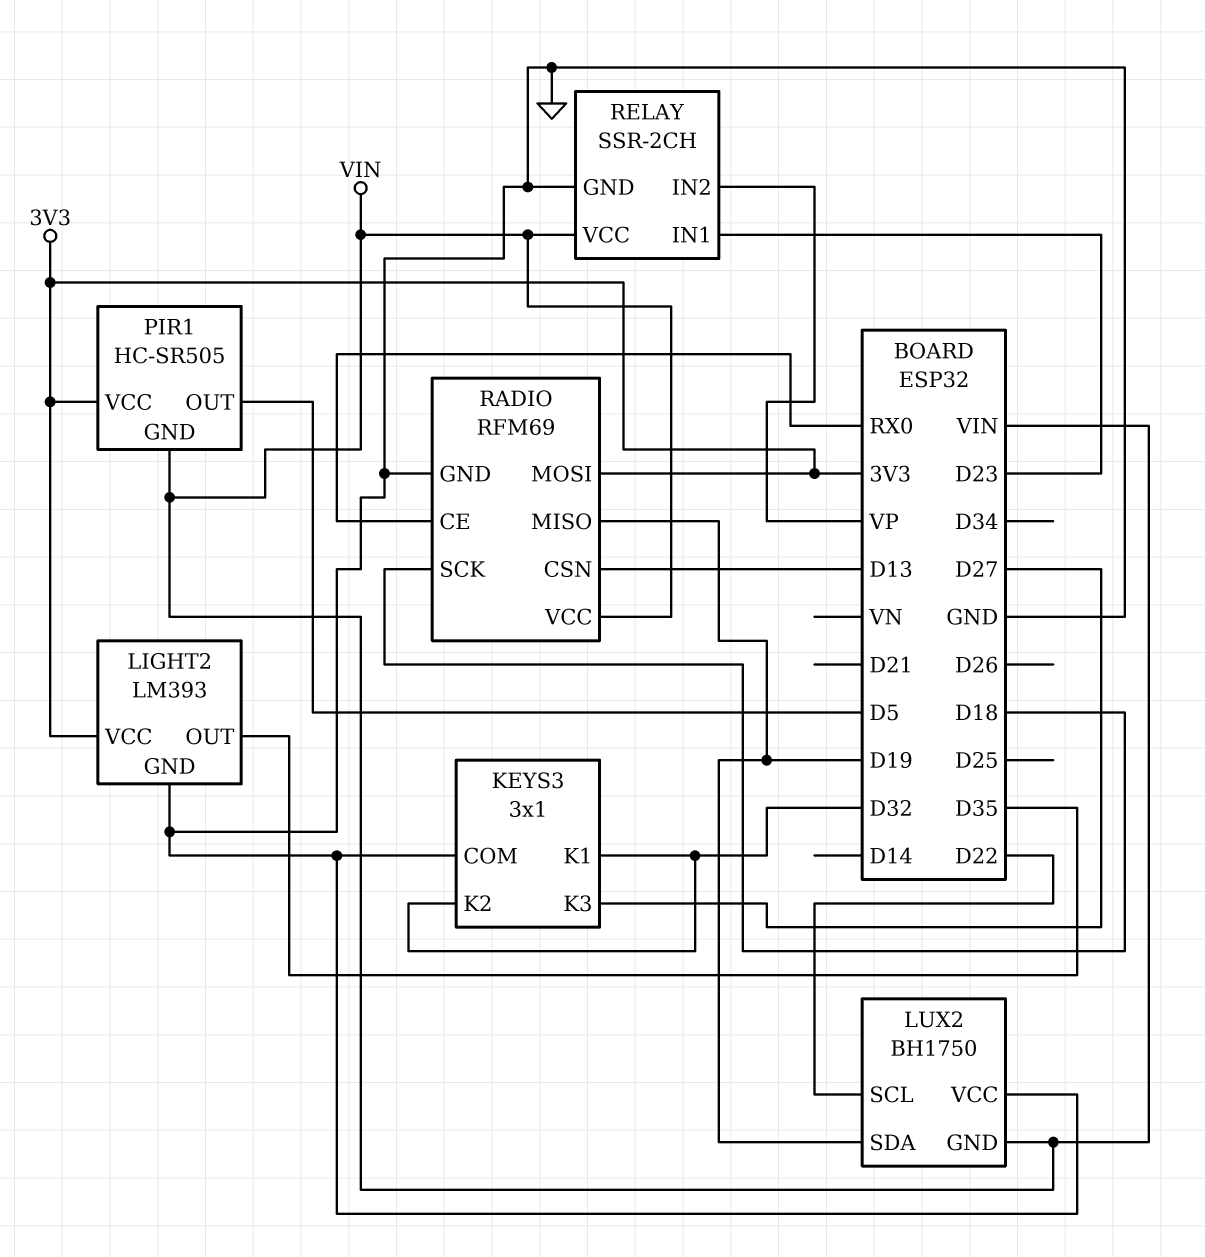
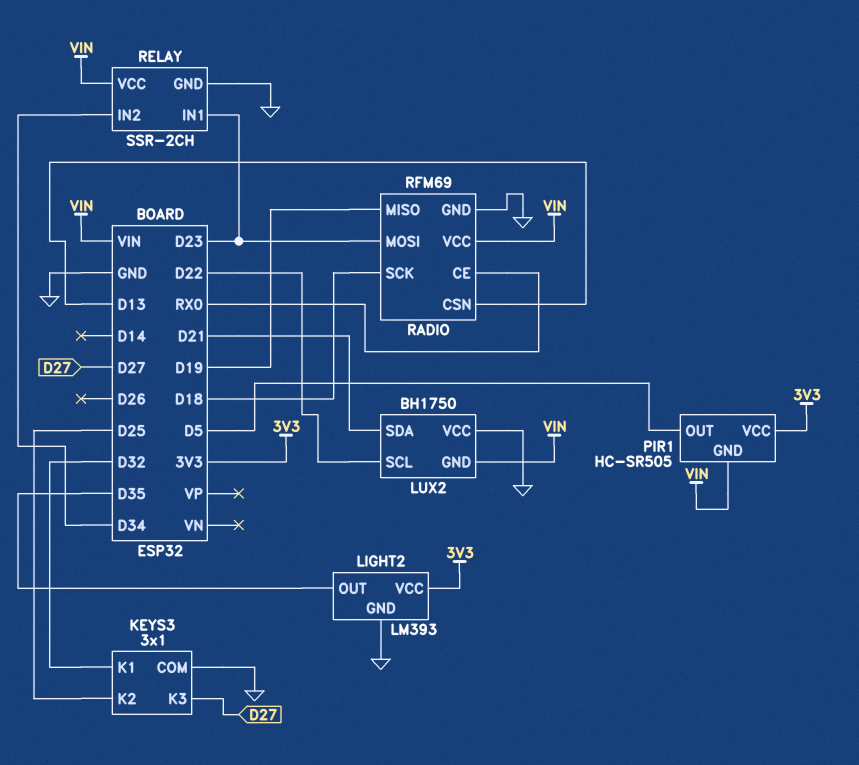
KEYS3 pin K2: D32 -> D25
LUX2 pin SDA: D19 -> D21
RADIO pin MOSI: 3V3 -> D23
RELAY pin IN2: VP -> D34

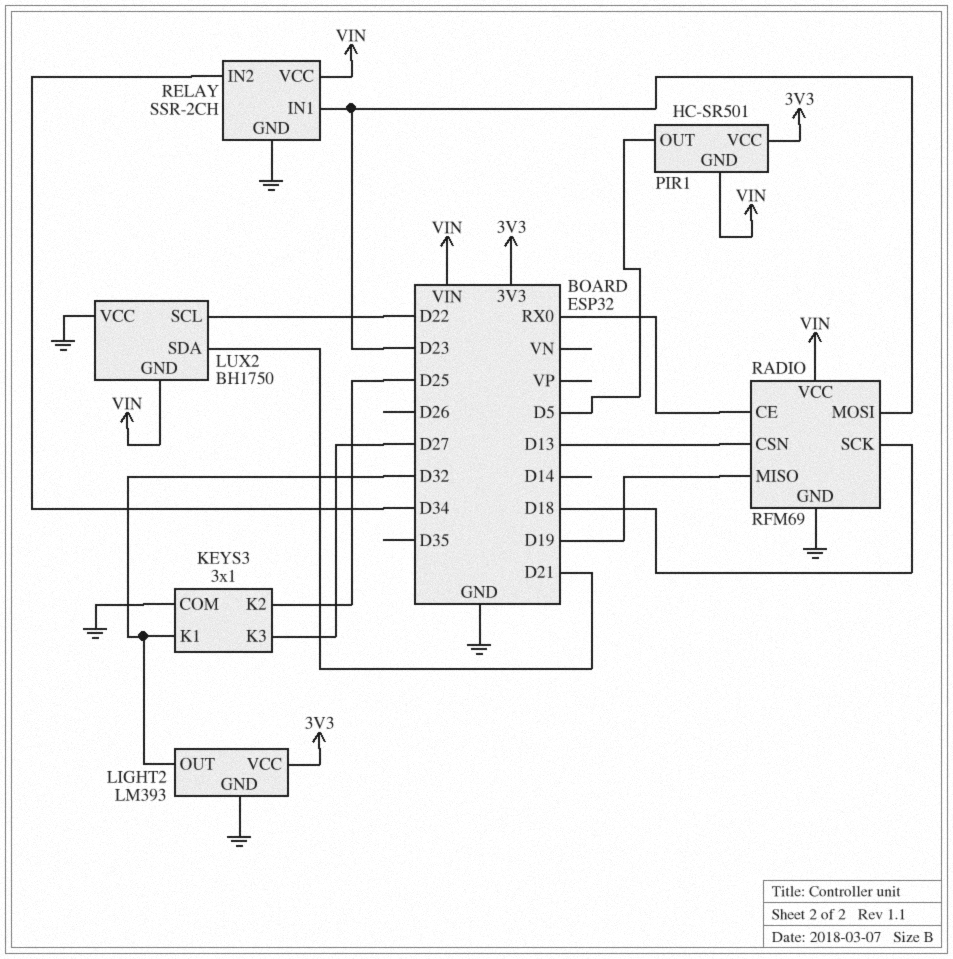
LIGHT2 pin OUT: D35 -> D32
PIR1: HC-SR505 -> HC-SR501

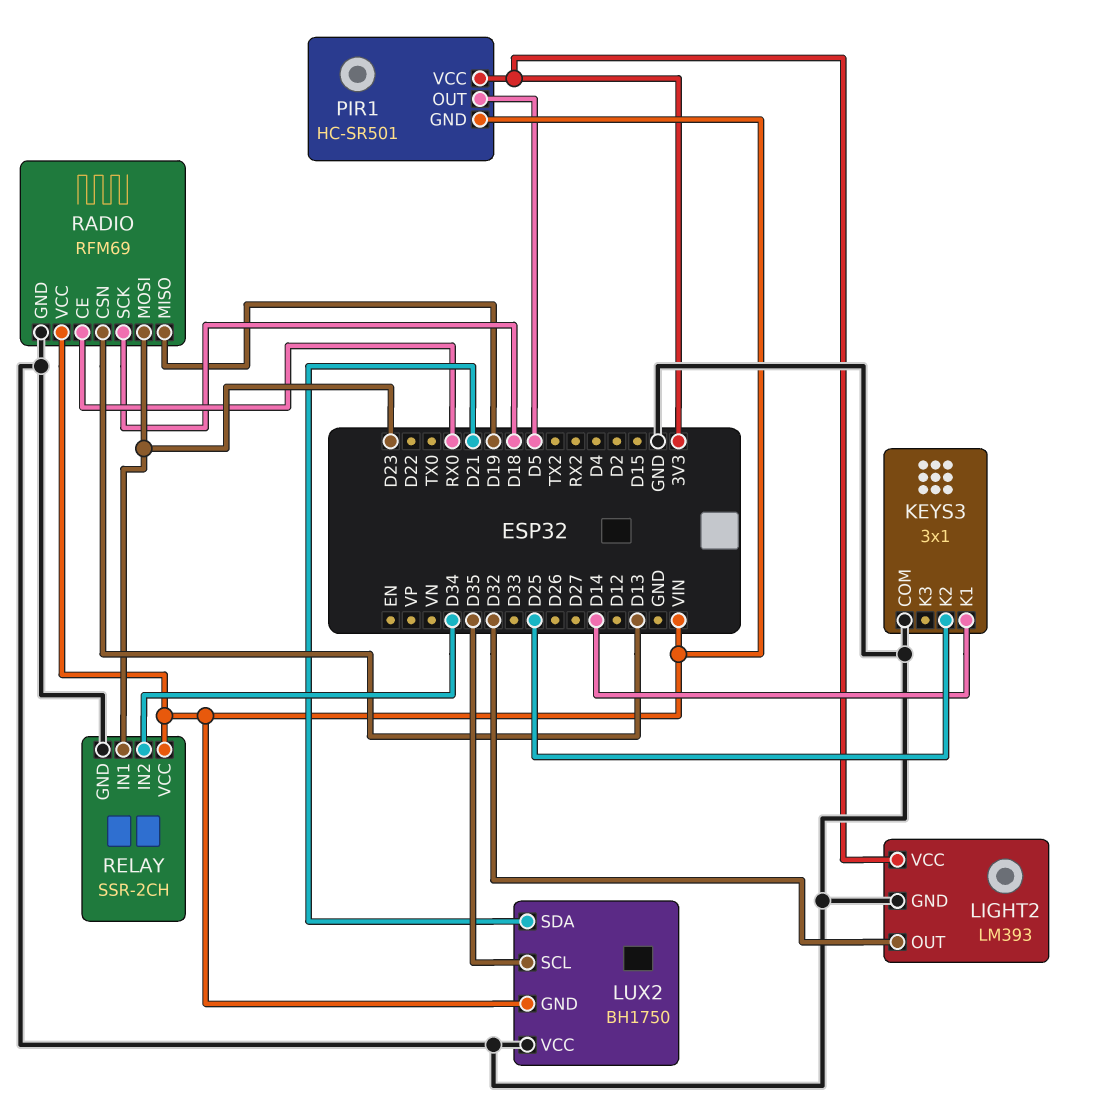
KEYS3 pin K1: D32 -> D14
KEYS3 pin K3: D27 -> none
LUX2 pin SCL: D22 -> D35

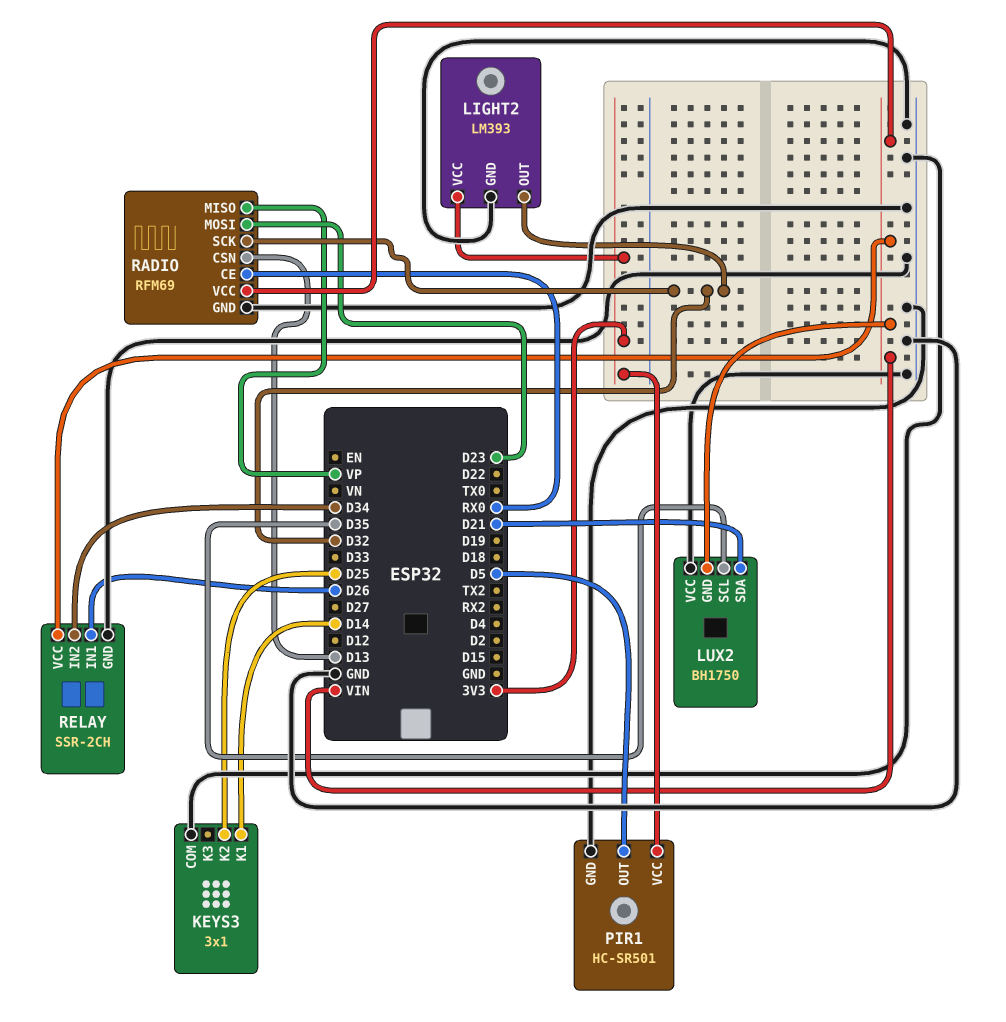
PIR1 pin GND: VIN -> GND
RADIO pin MISO: D19 -> VP
RADIO pin SCK: D18 -> D32
RELAY pin IN1: D23 -> D26

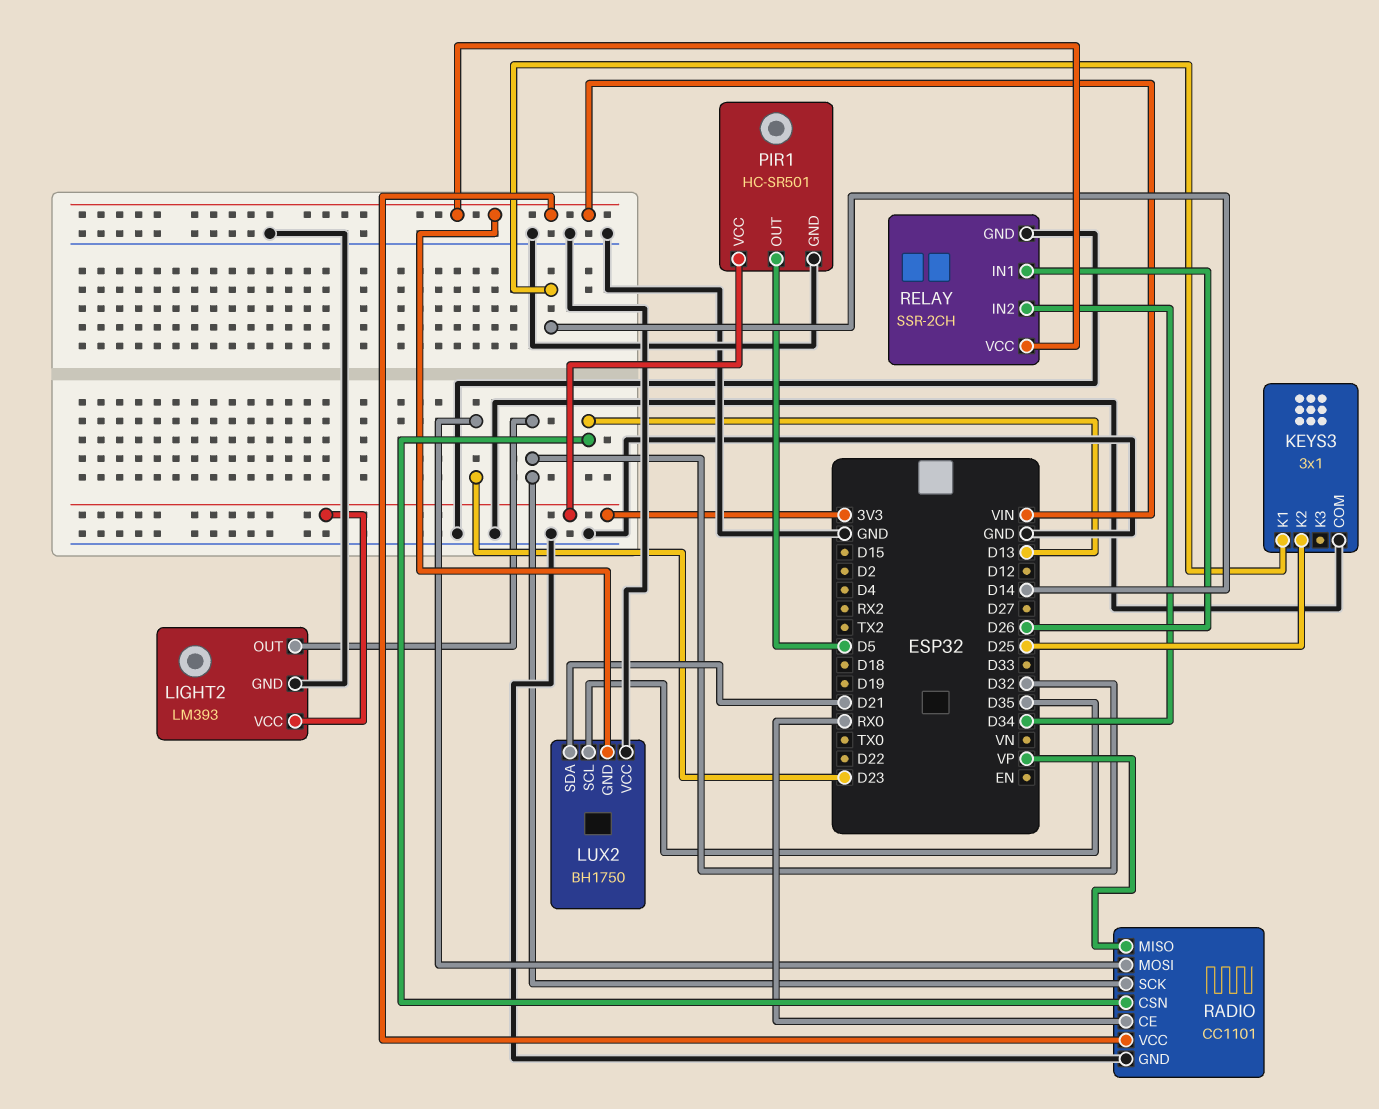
RADIO: RFM69 -> CC1101

